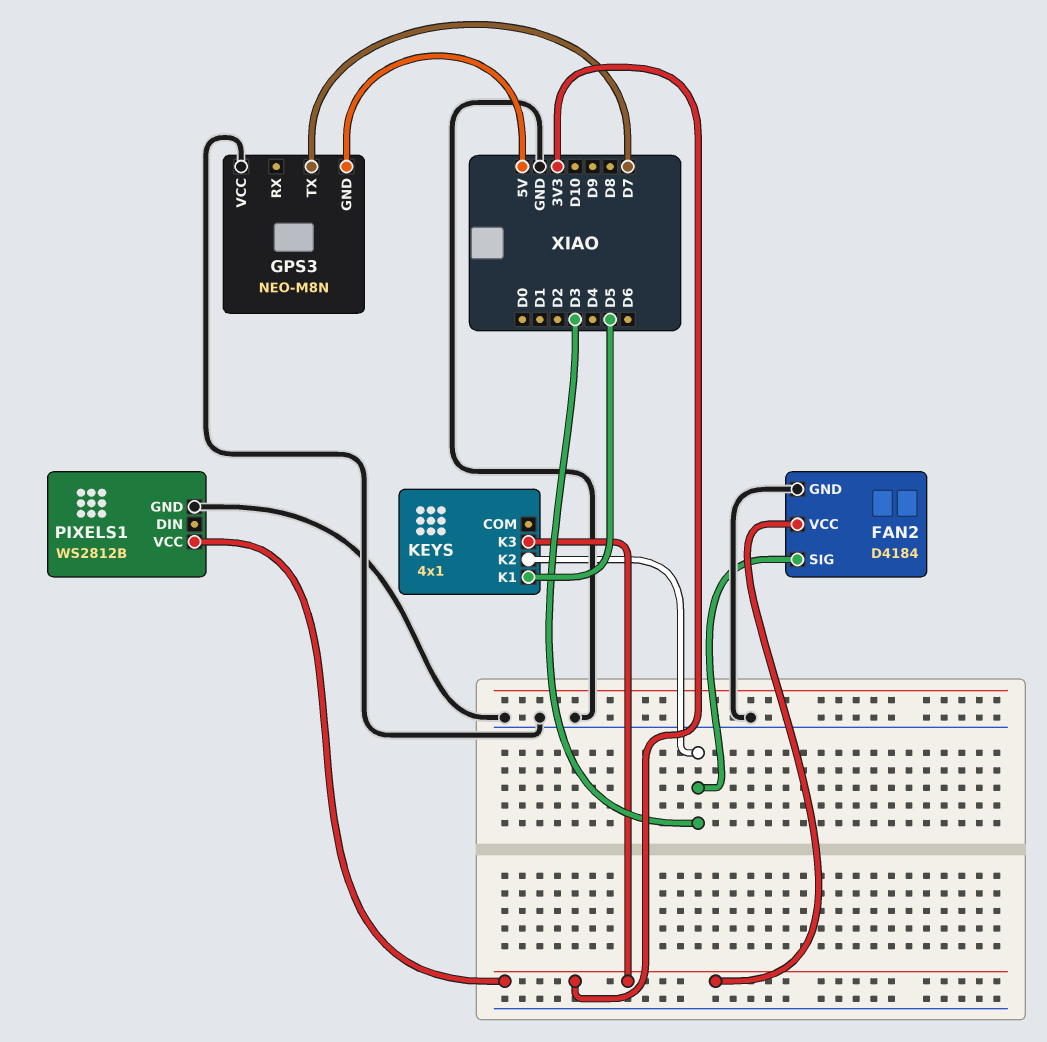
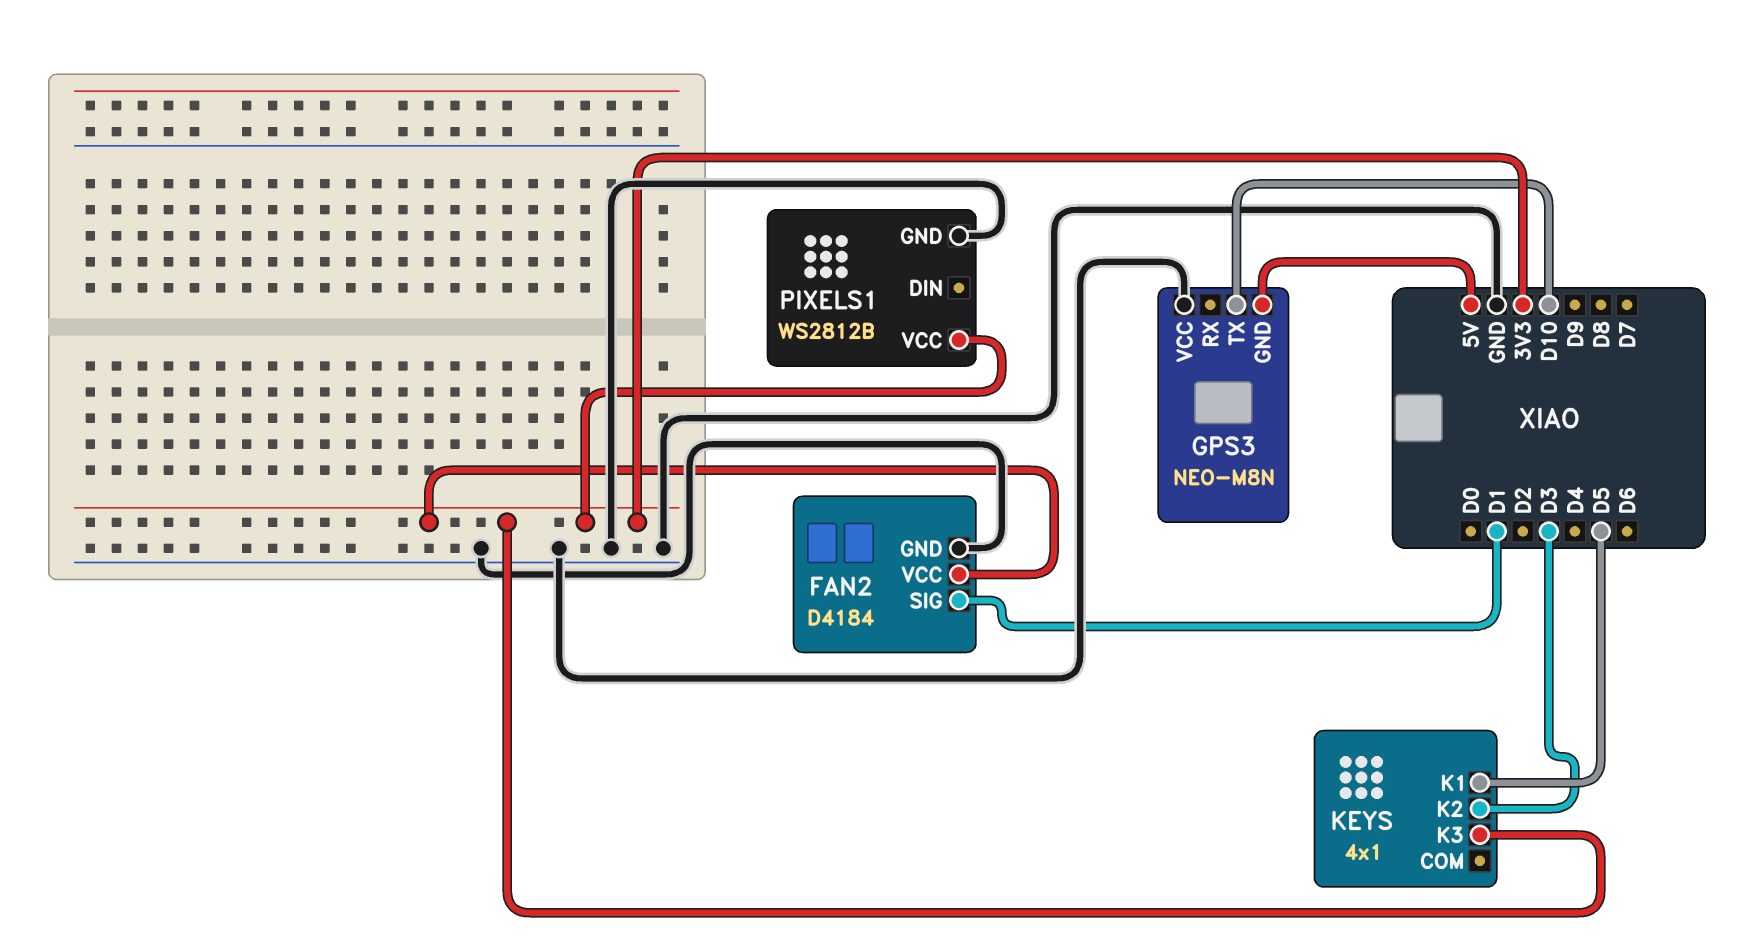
FAN2 pin SIG: D3 -> D1
GPS3 pin TX: D7 -> D10

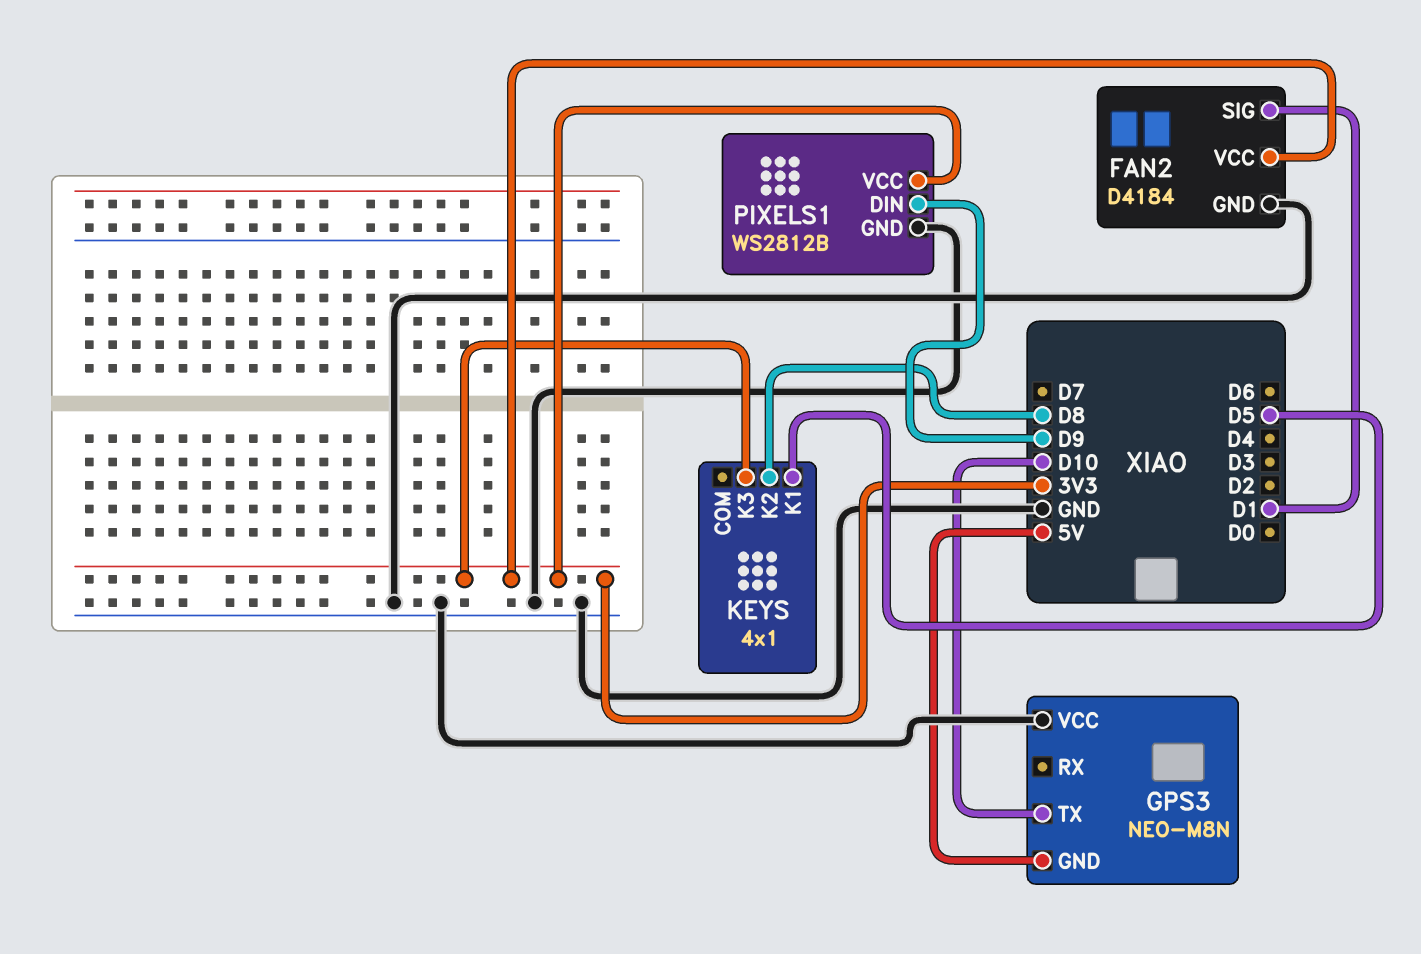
KEYS pin K2: D3 -> D8
PIXELS1 pin DIN: none -> D9

